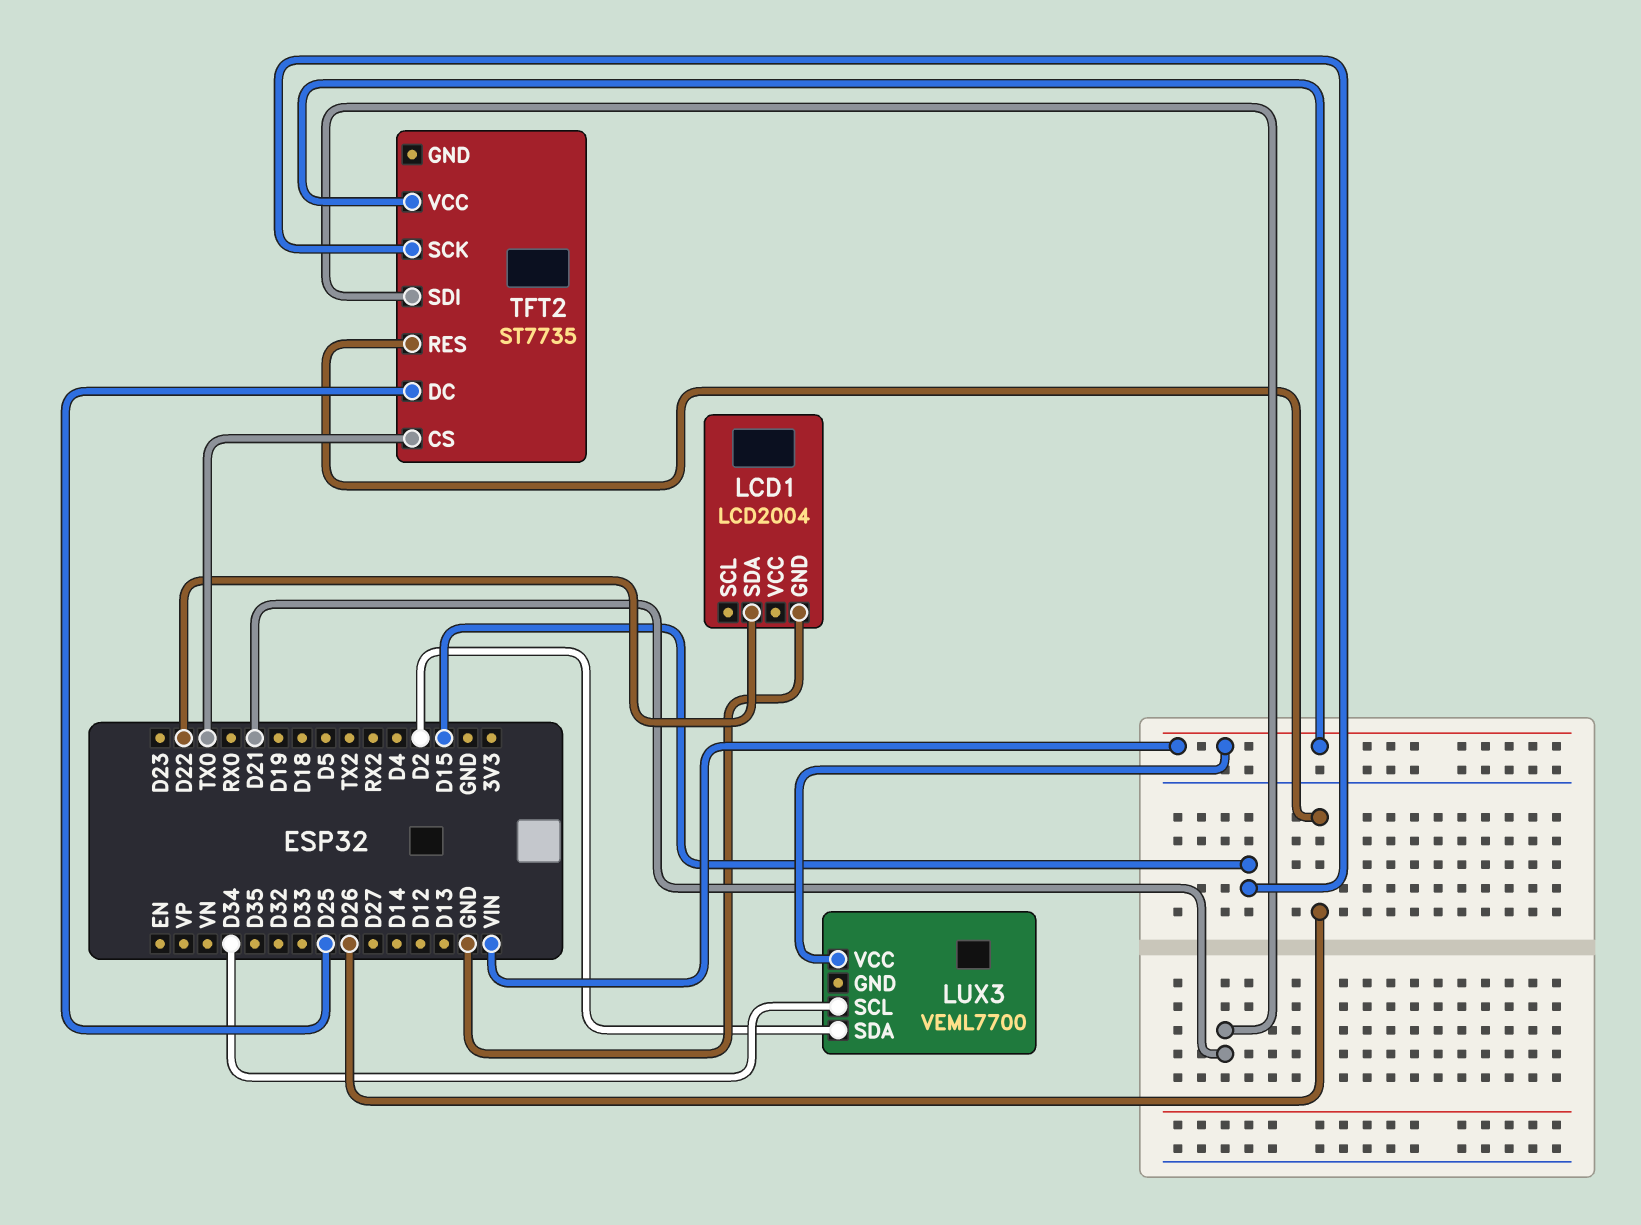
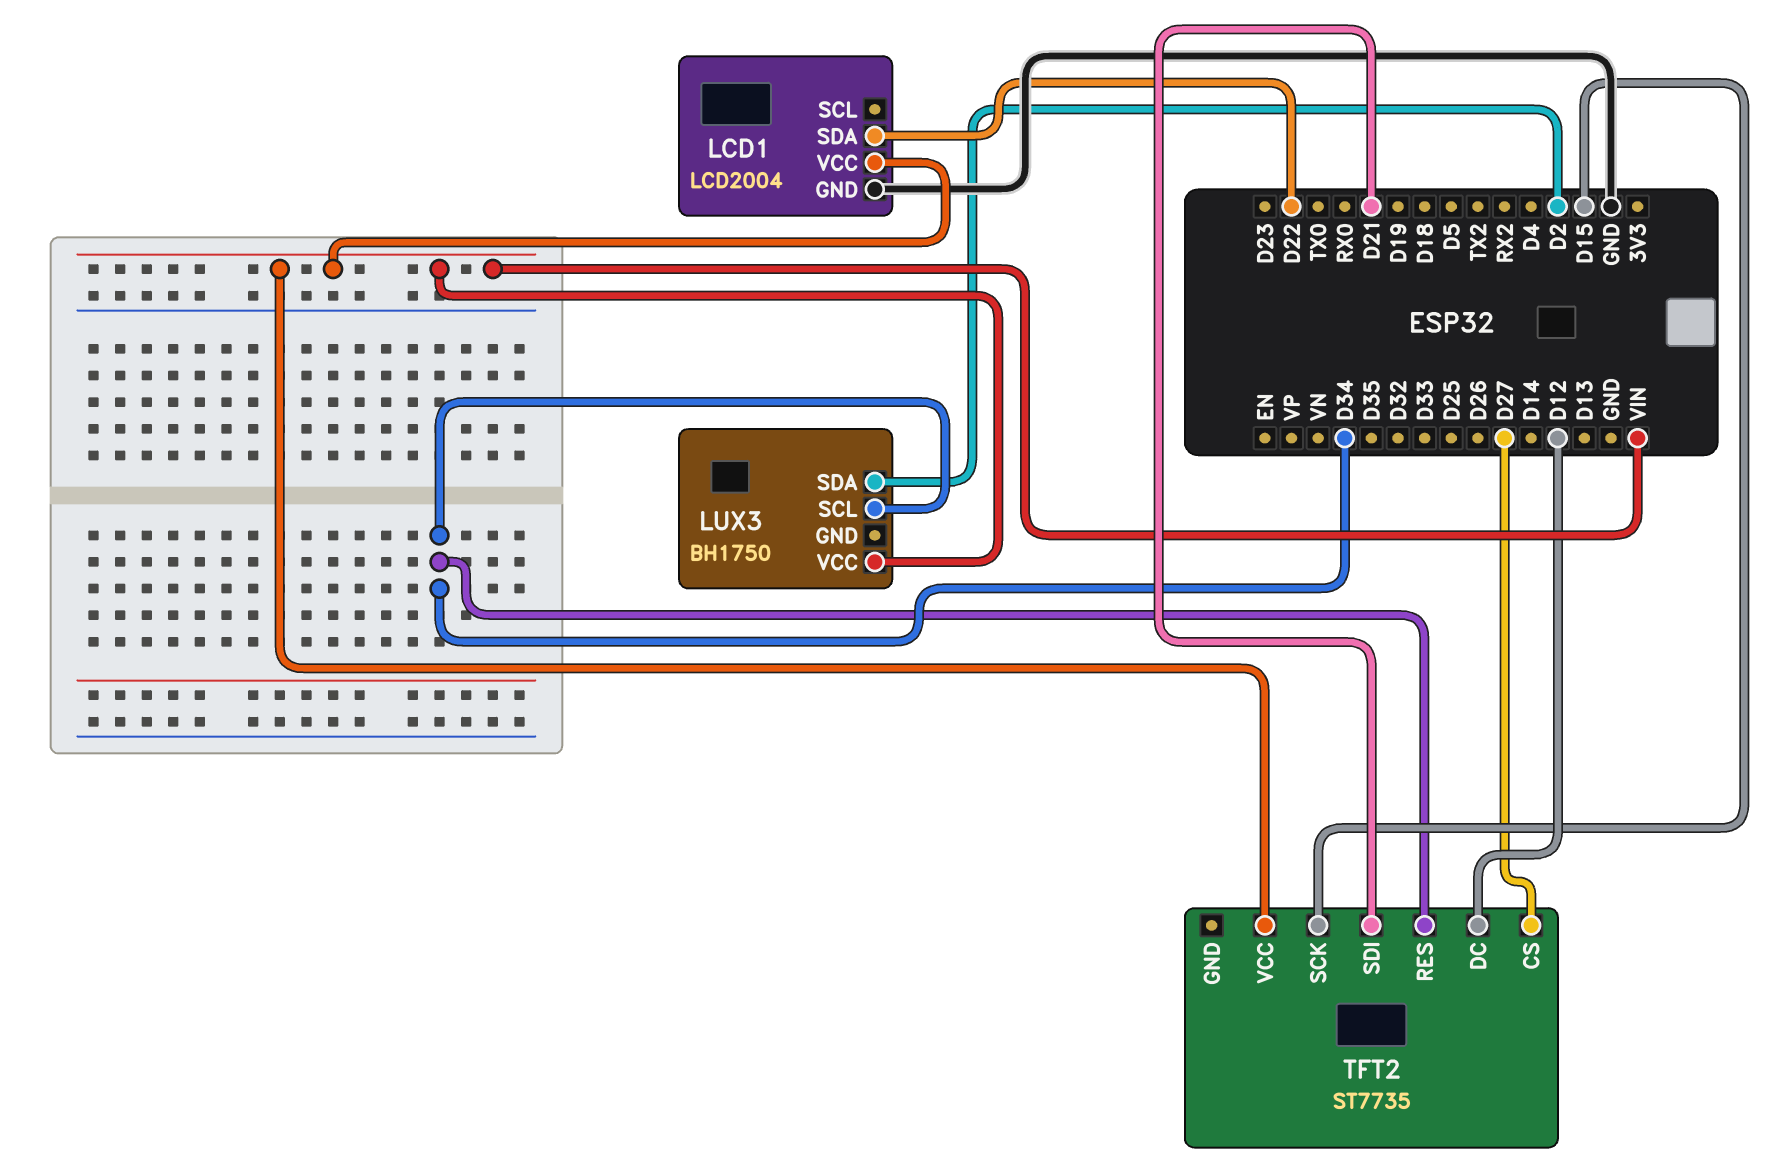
LCD1 pin VCC: none -> VIN
LUX3: VEML7700 -> BH1750
TFT2 pin CS: TX0 -> D27
TFT2 pin DC: D25 -> D12
TFT2 pin RES: D26 -> D34

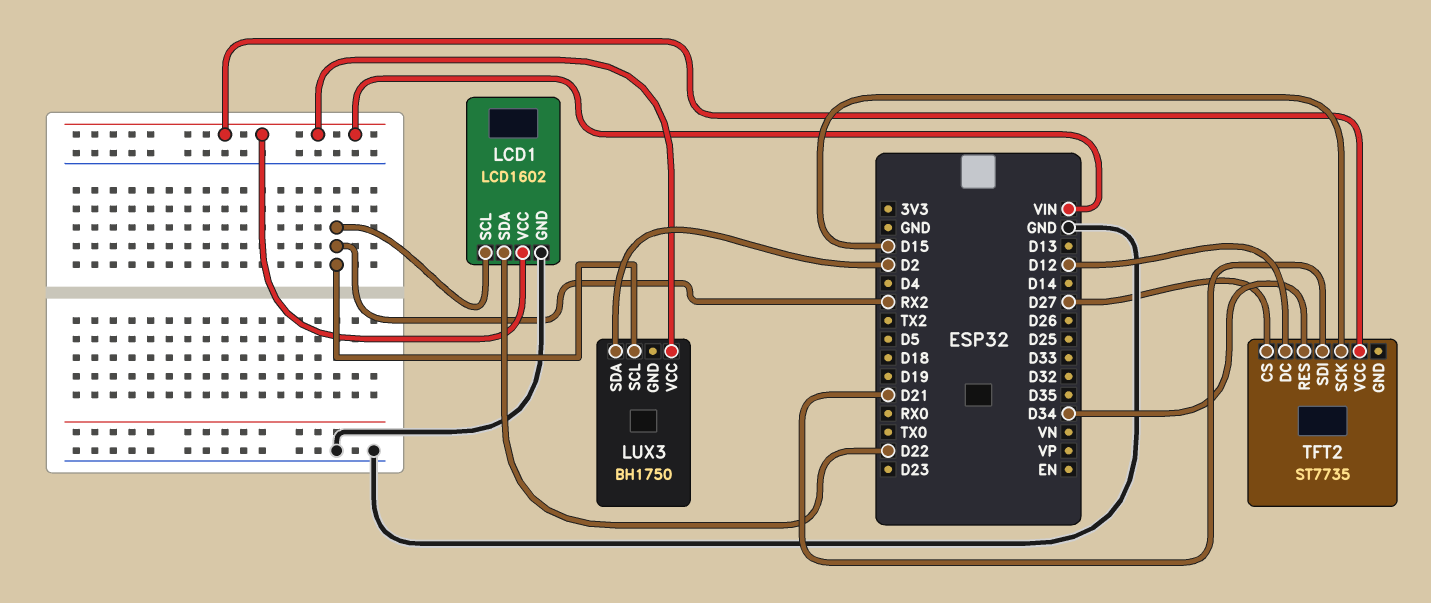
LCD1: LCD2004 -> LCD1602
LCD1 pin SCL: none -> RX2
LUX3 pin SCL: D34 -> RX2

